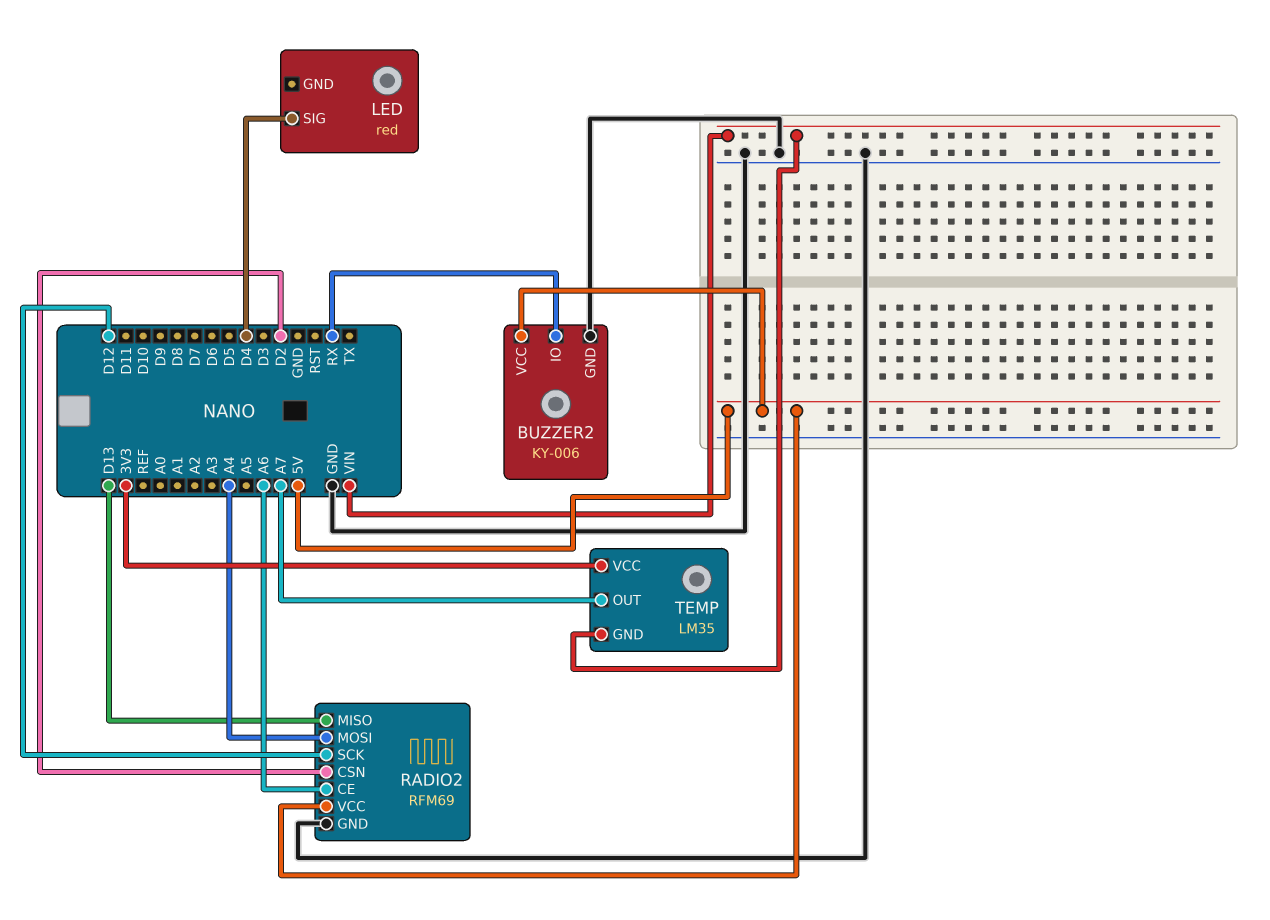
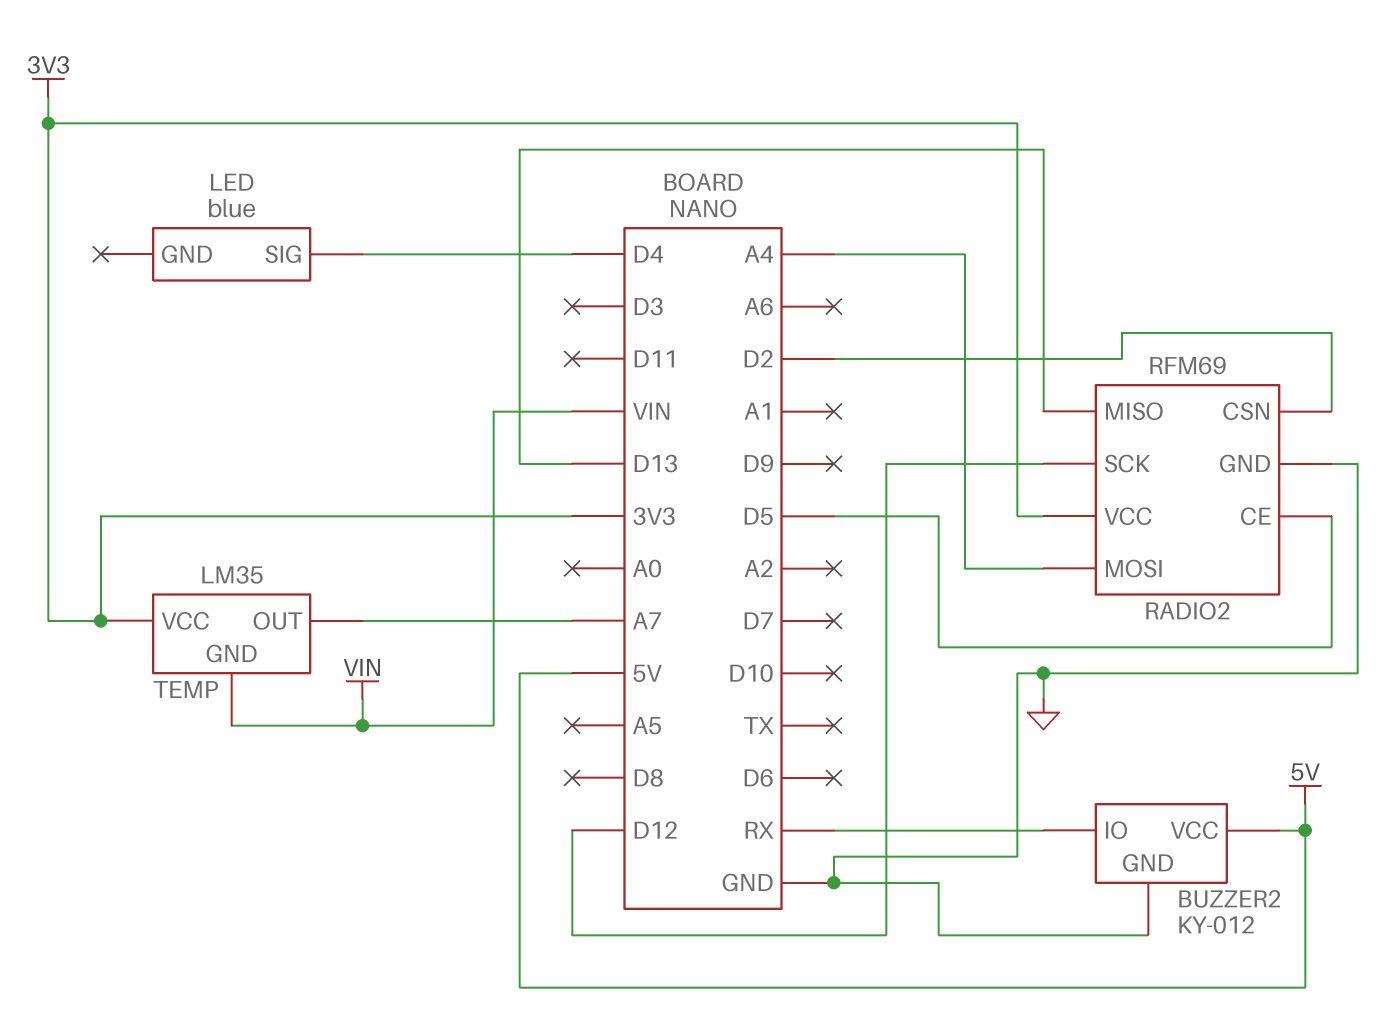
BUZZER2: KY-006 -> KY-012
LED: red -> blue
RADIO2 pin CE: A6 -> D5
RADIO2 pin VCC: 5V -> 3V3

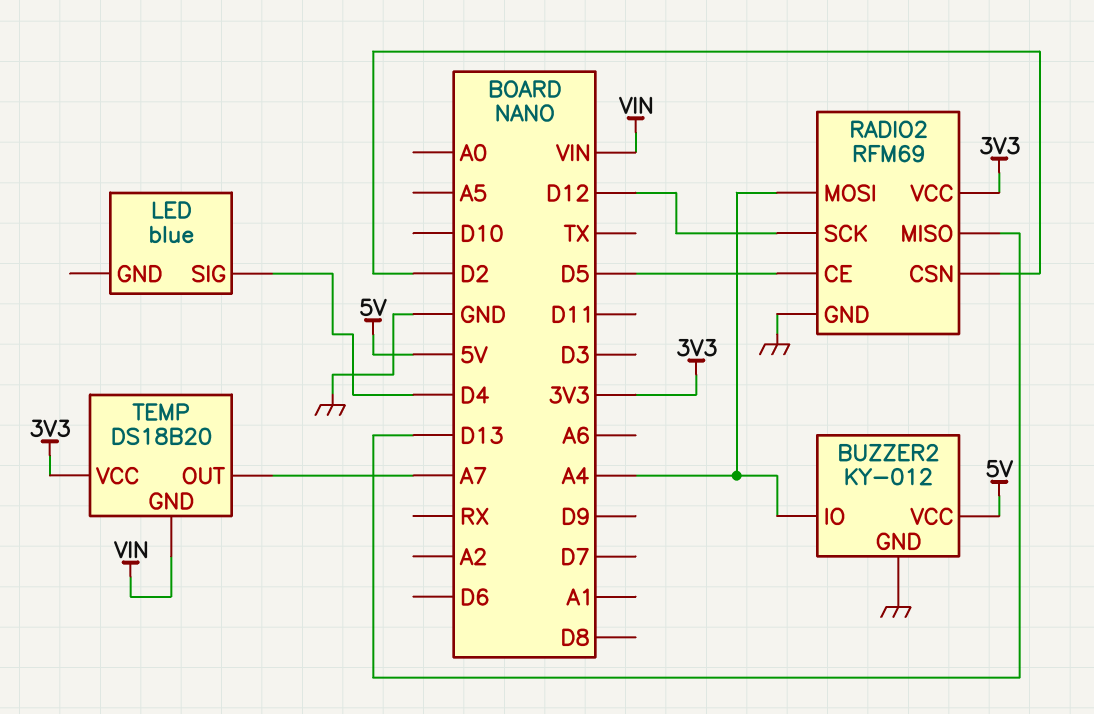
BUZZER2 pin IO: RX -> A4
TEMP: LM35 -> DS18B20

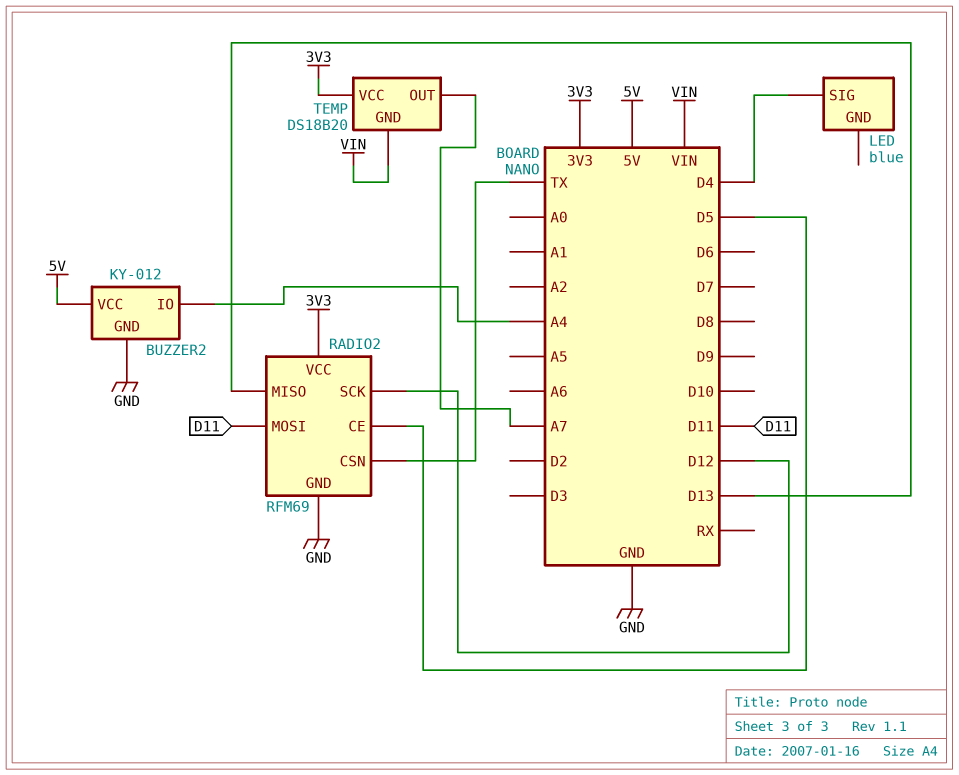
RADIO2 pin CSN: D2 -> TX
RADIO2 pin MOSI: A4 -> D11

